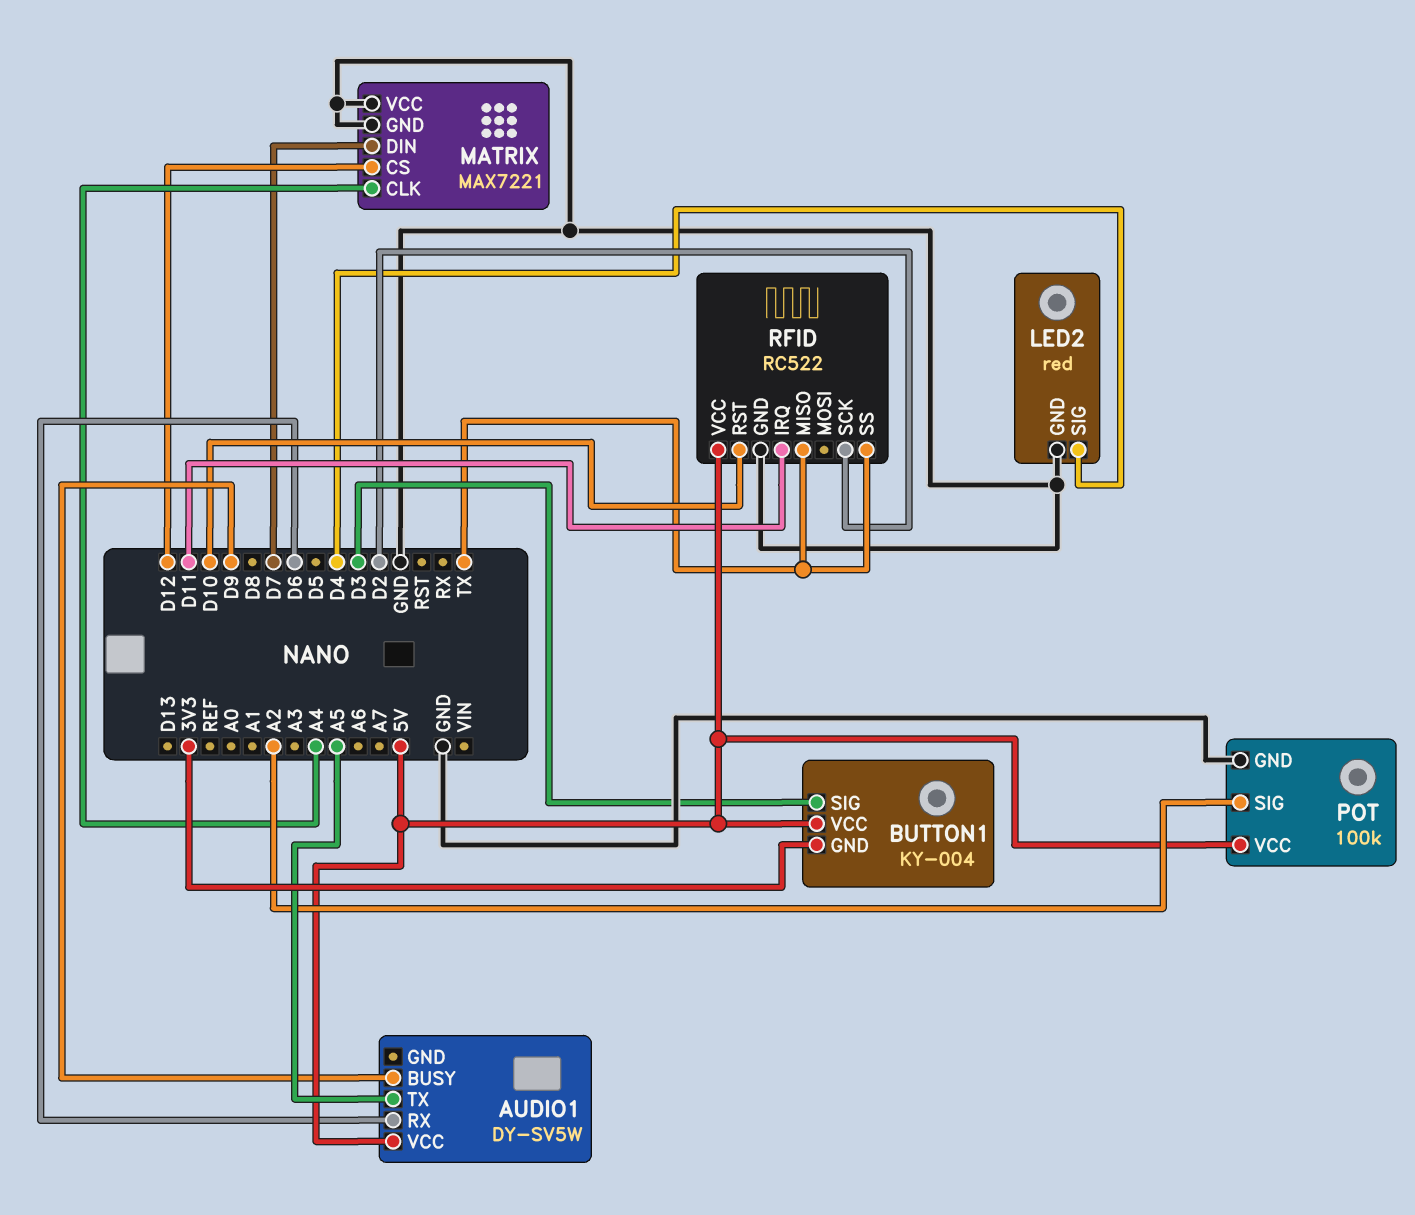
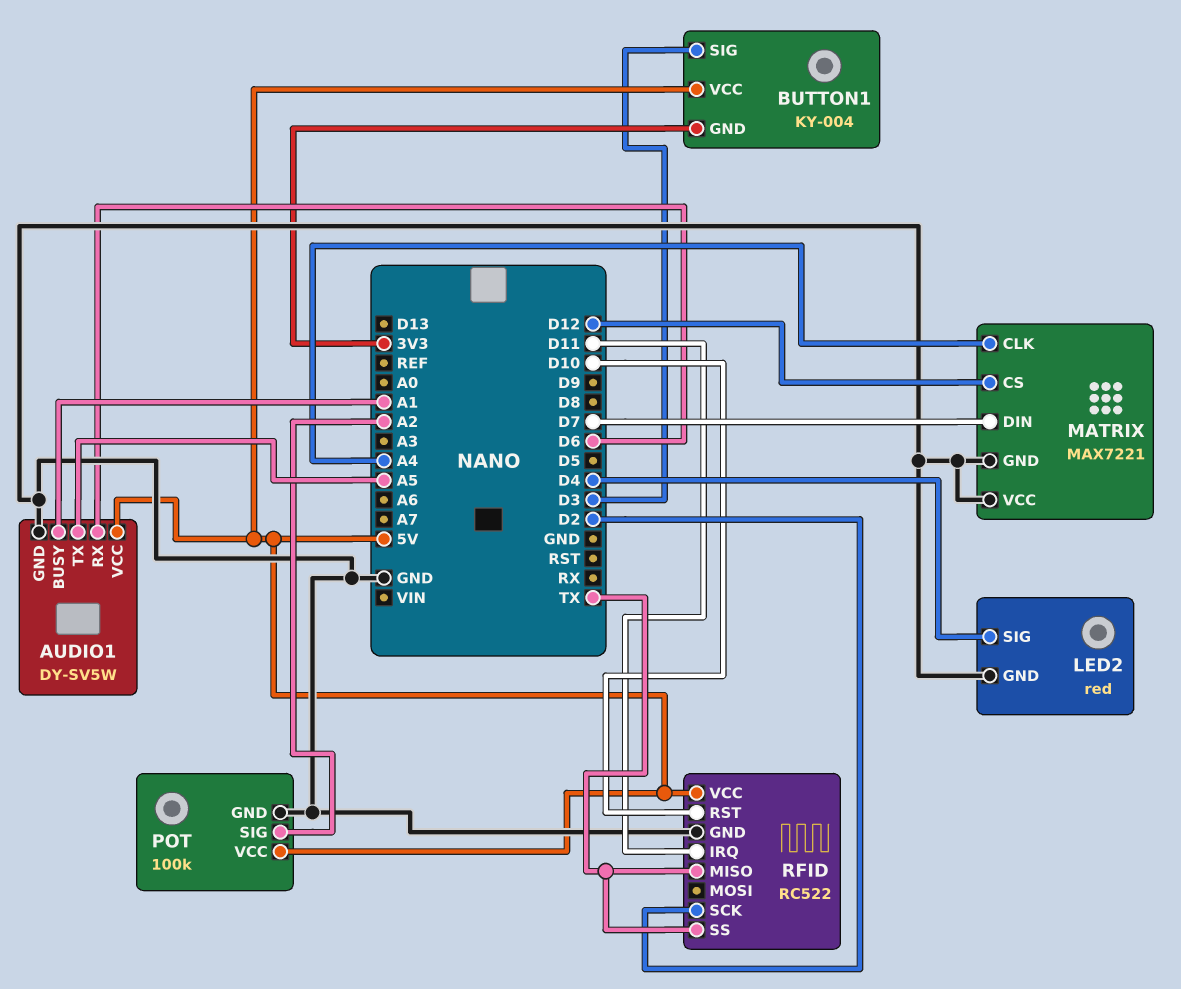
AUDIO1 pin BUSY: D9 -> A1
AUDIO1 pin GND: none -> GND

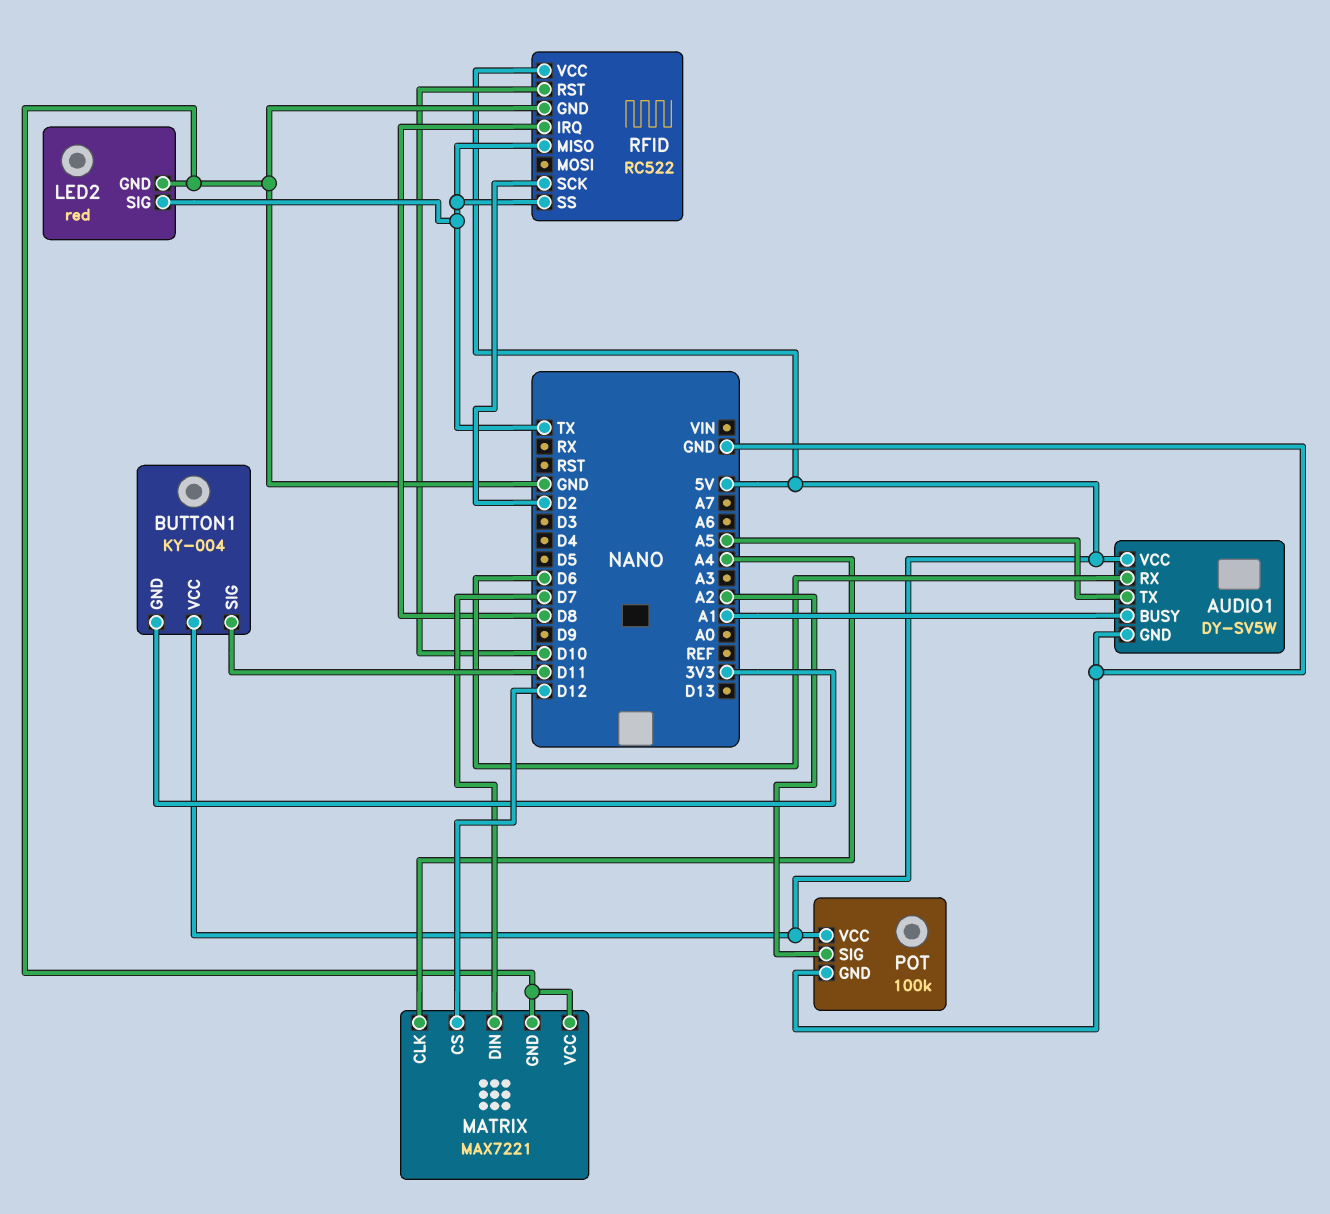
BUTTON1 pin SIG: D3 -> D11
LED2 pin SIG: D4 -> TX
RFID pin IRQ: D11 -> D8

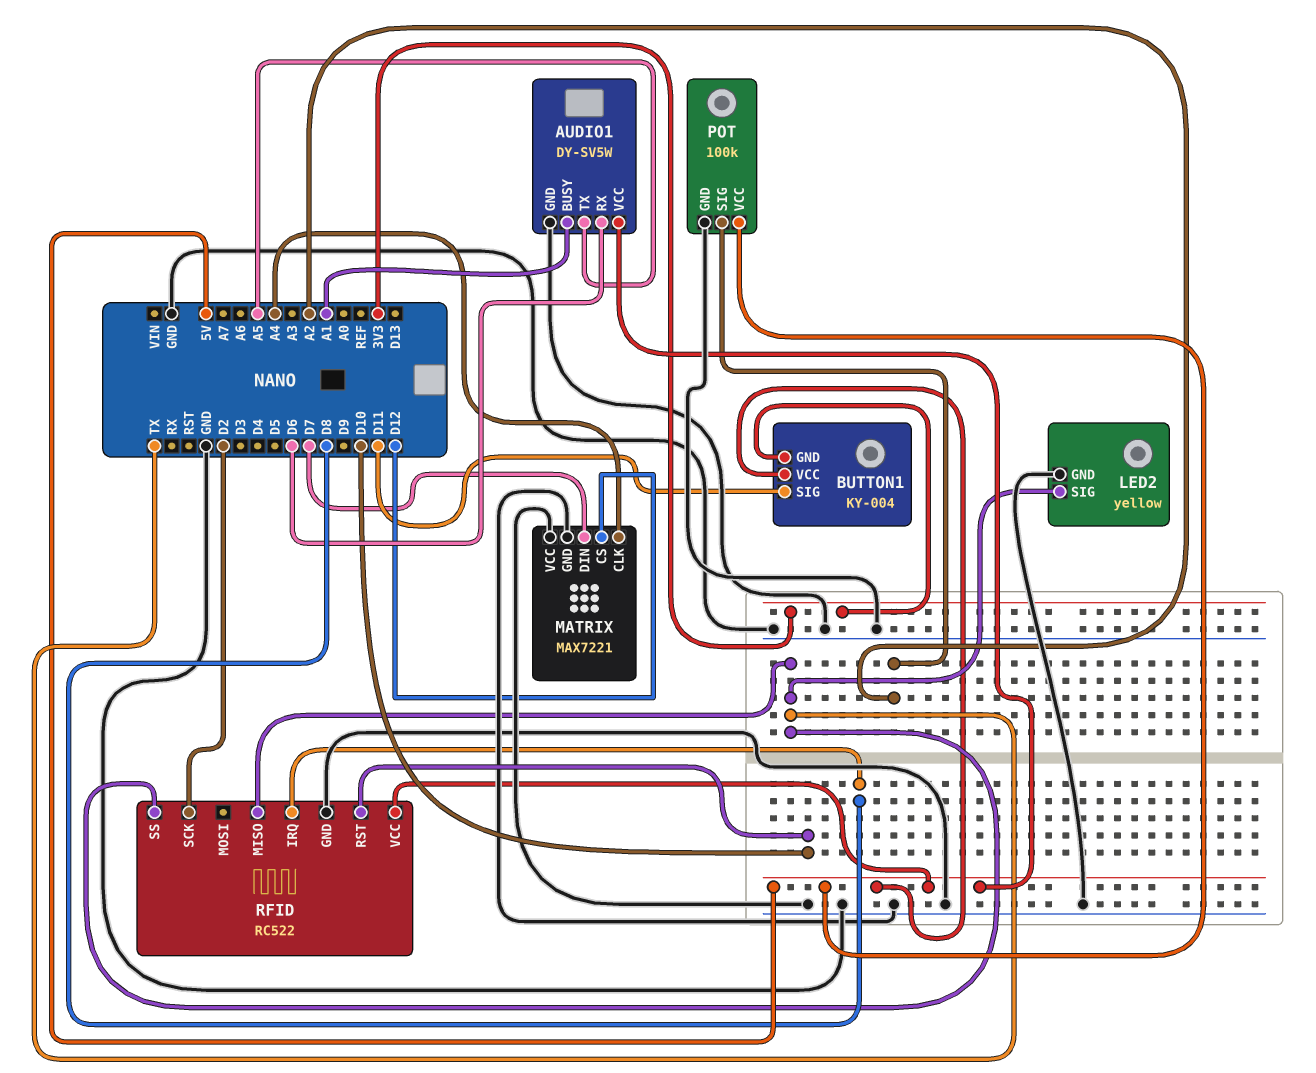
LED2: red -> yellow

